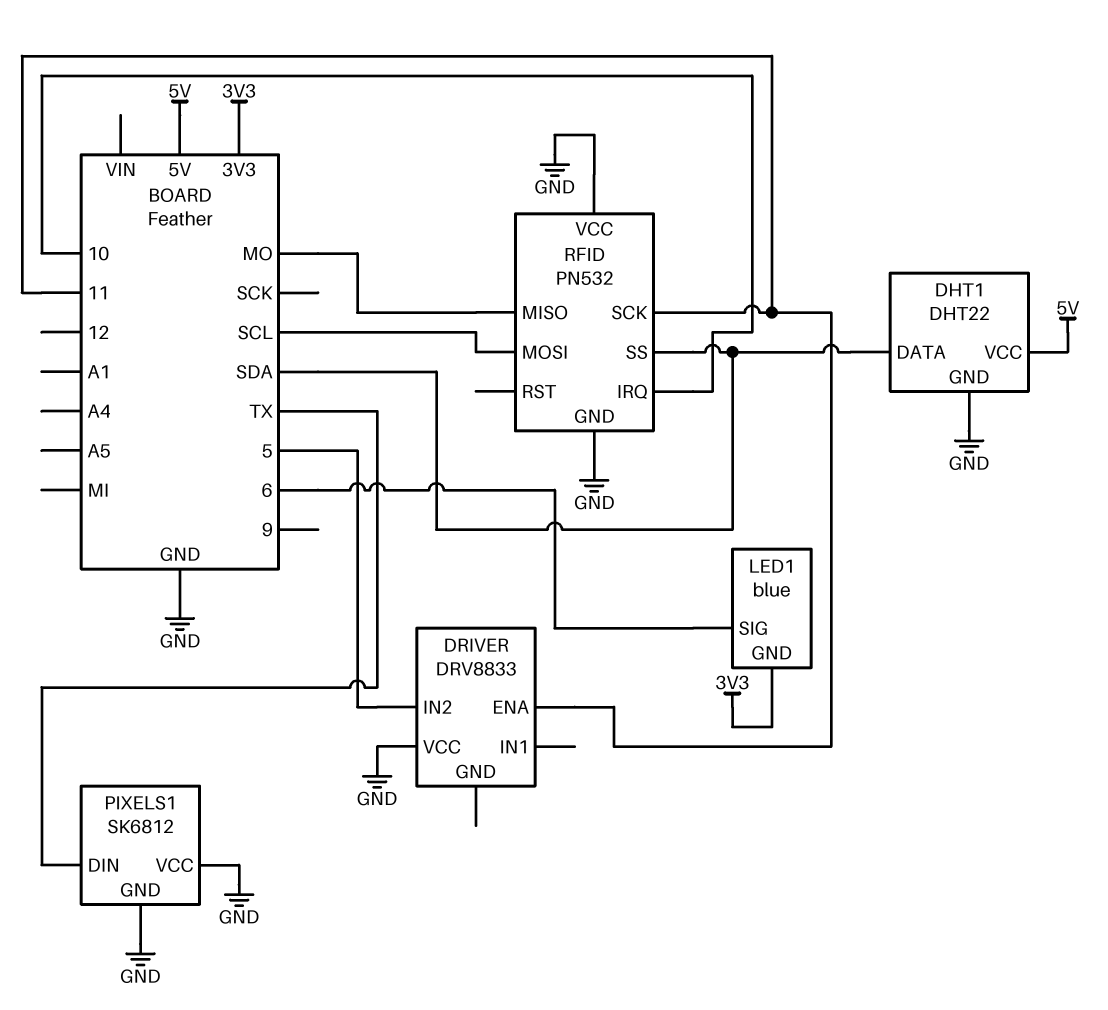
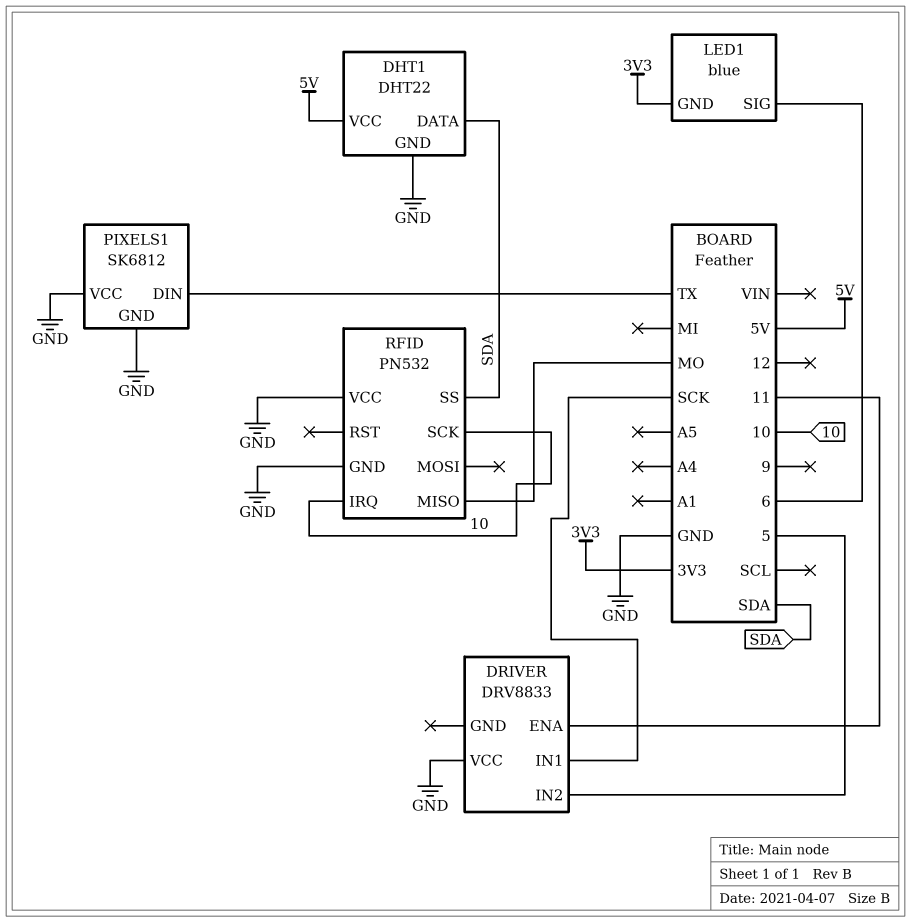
DRIVER pin IN1: none -> SCK
RFID pin MOSI: SCL -> none
RFID pin SCK: 11 -> 10

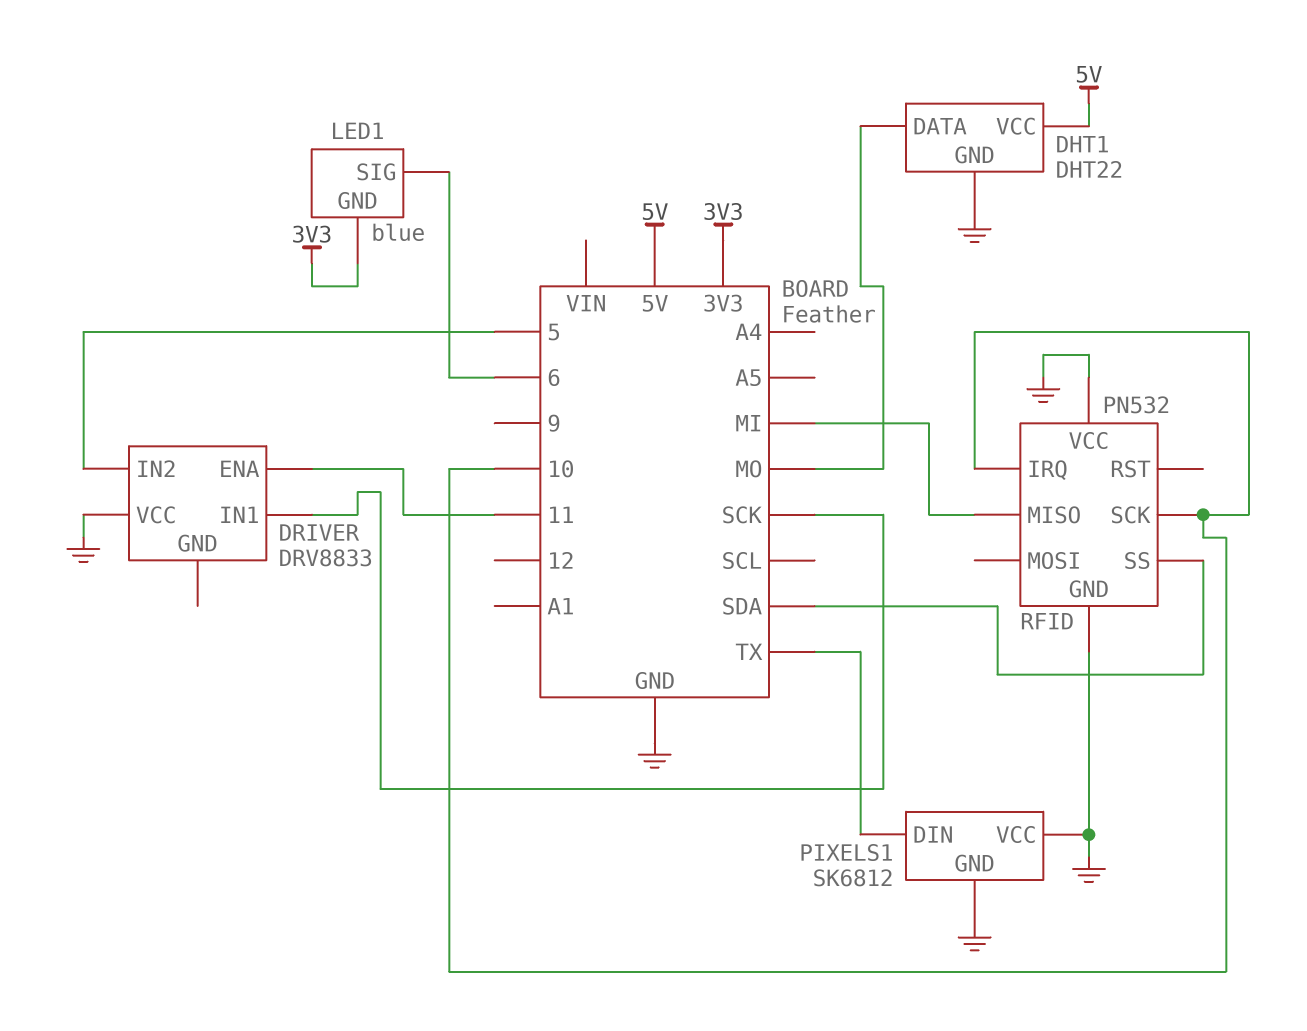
DHT1 pin DATA: SDA -> MO
RFID pin MISO: MO -> MI

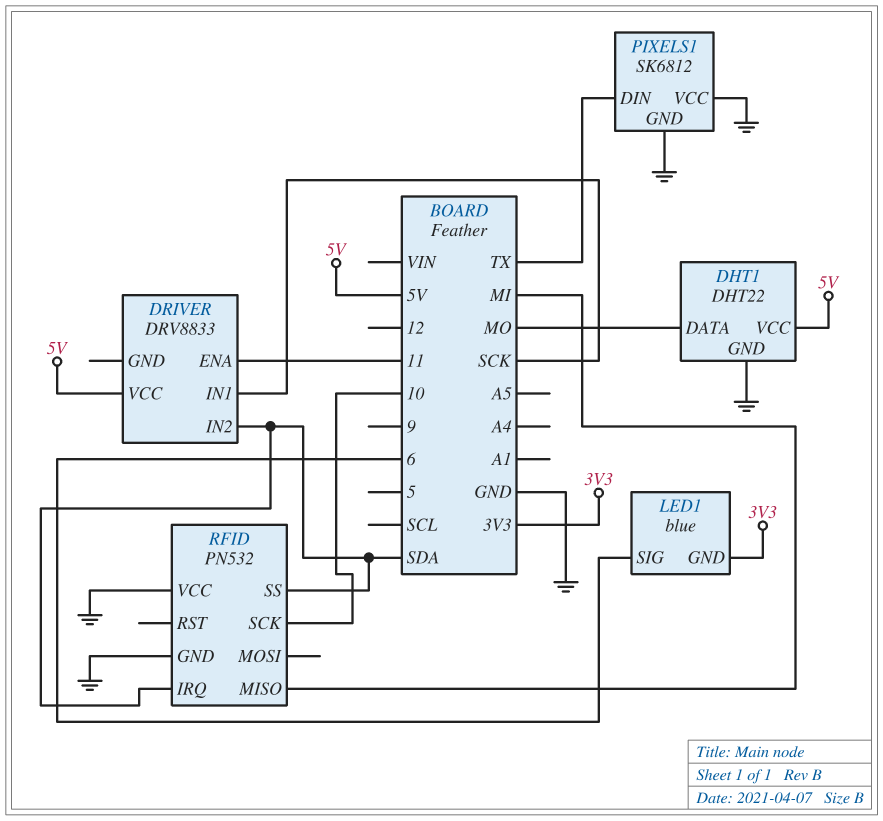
DRIVER pin IN2: 5 -> SDA
DRIVER pin VCC: GND -> 5V
RFID pin IRQ: 10 -> SDA

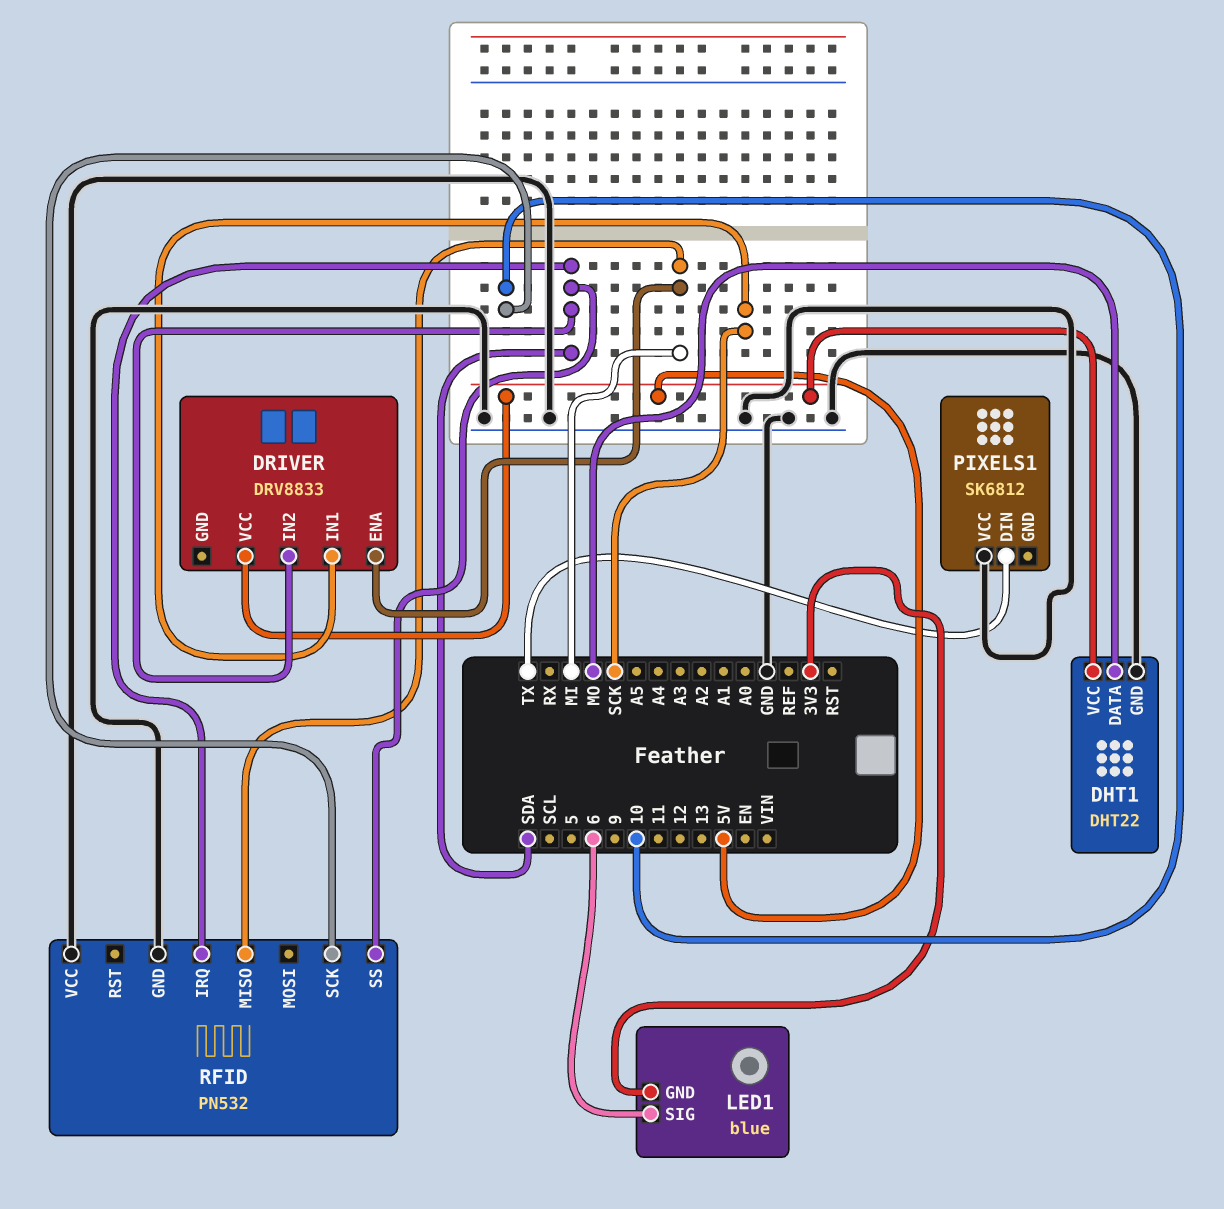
DRIVER pin ENA: 11 -> MI
PIXELS1 pin GND: GND -> none

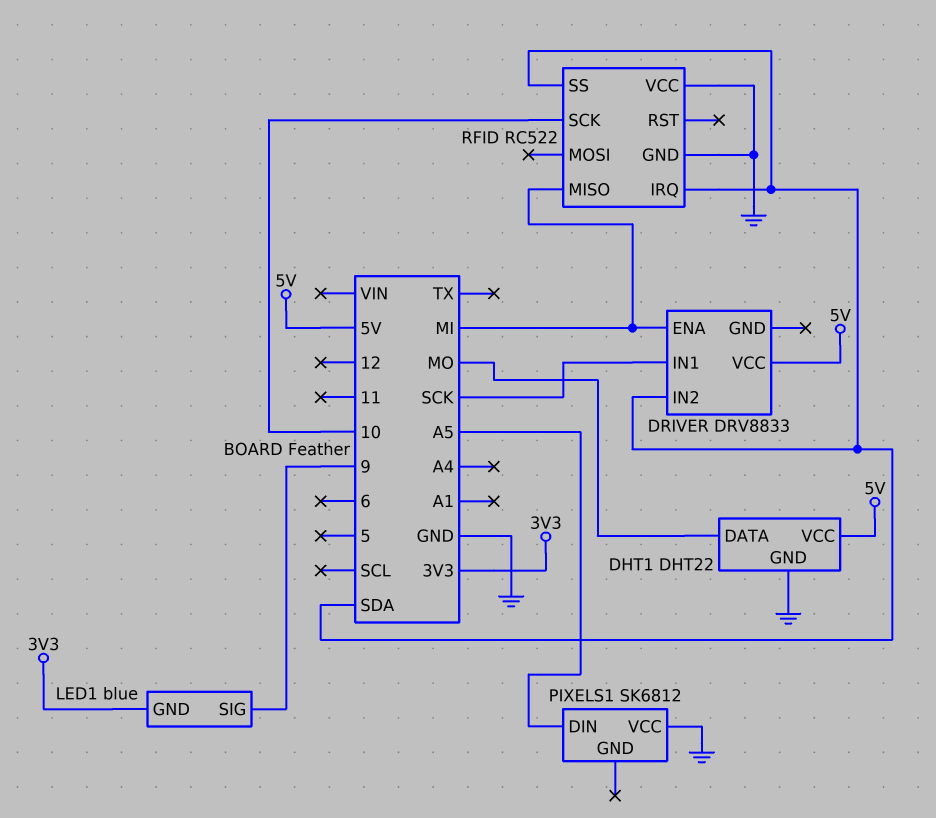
LED1 pin SIG: 6 -> 9
PIXELS1 pin DIN: TX -> A5
RFID: PN532 -> RC522

